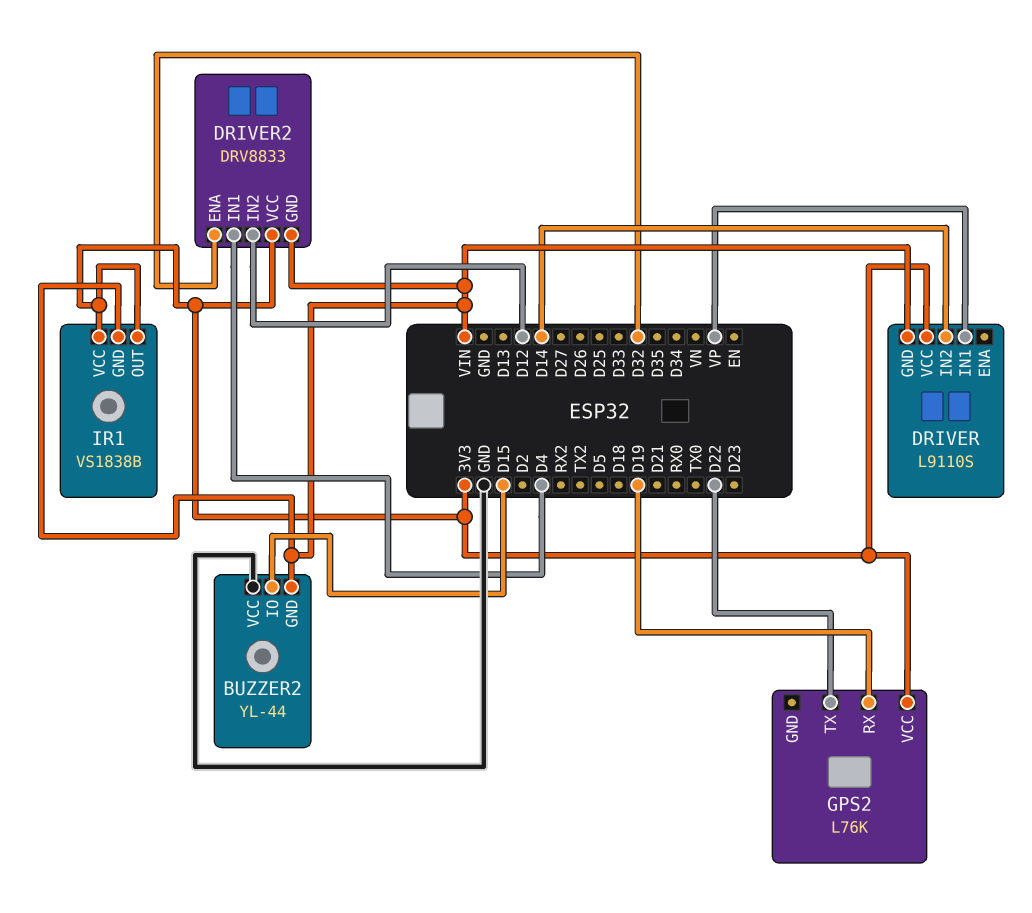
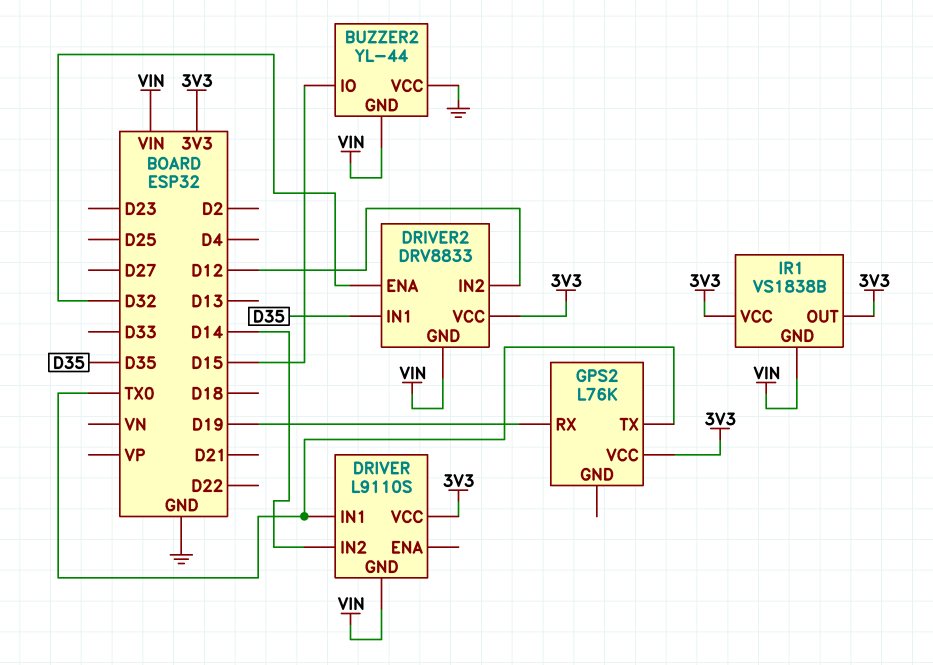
DRIVER pin IN1: VP -> TX0
DRIVER2 pin IN1: D4 -> D35
GPS2 pin TX: D22 -> TX0

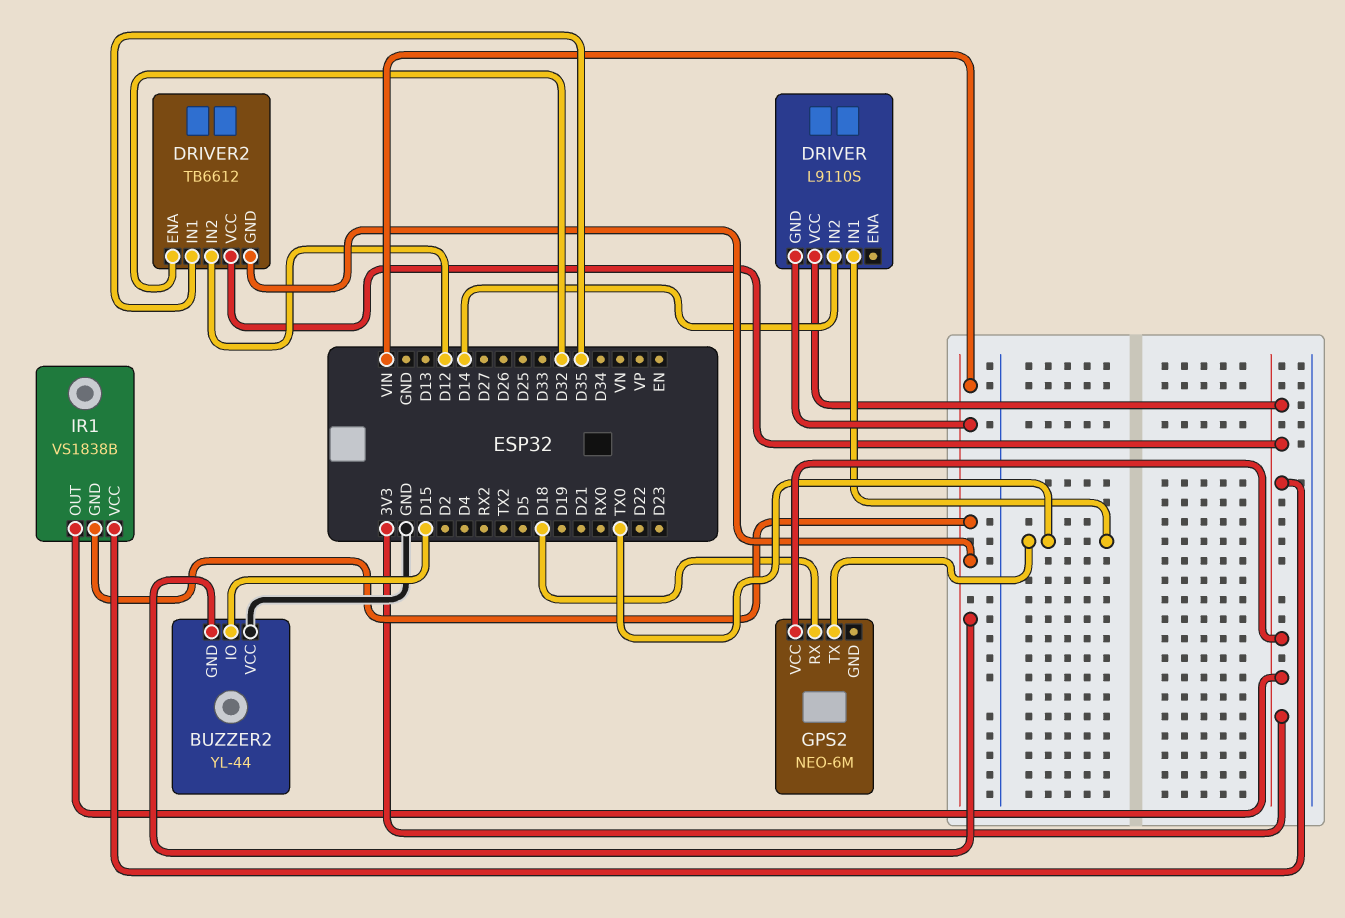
DRIVER2: DRV8833 -> TB6612
GPS2: L76K -> NEO-6M
GPS2 pin RX: D19 -> D18

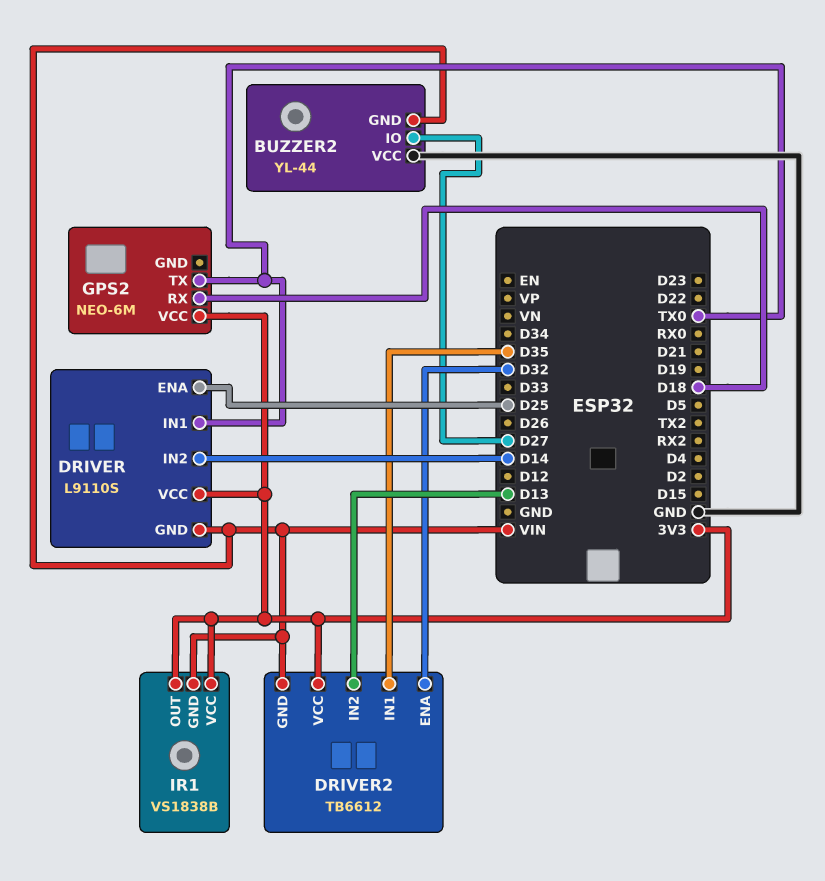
BUZZER2 pin IO: D15 -> D27
DRIVER pin ENA: none -> D25
DRIVER2 pin IN2: D12 -> D13

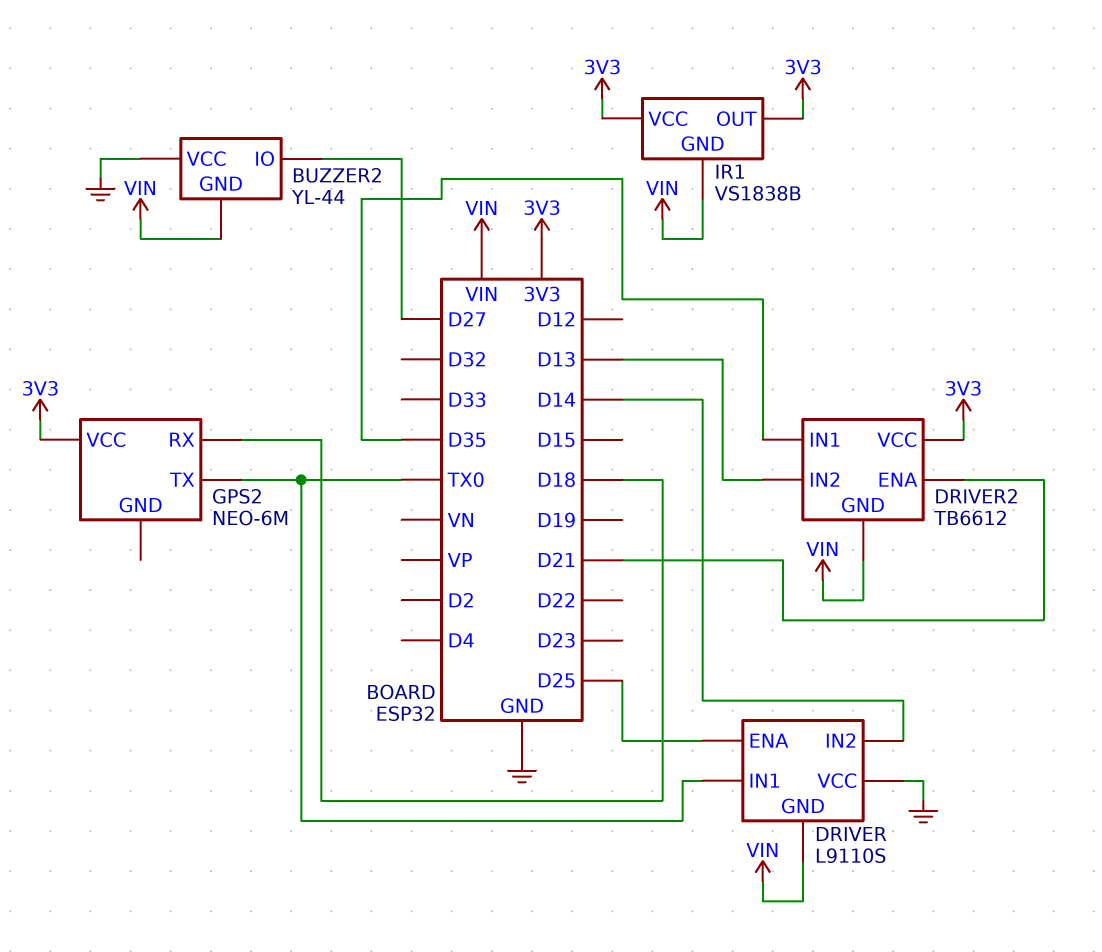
DRIVER pin VCC: 3V3 -> GND
DRIVER2 pin ENA: D32 -> D21

